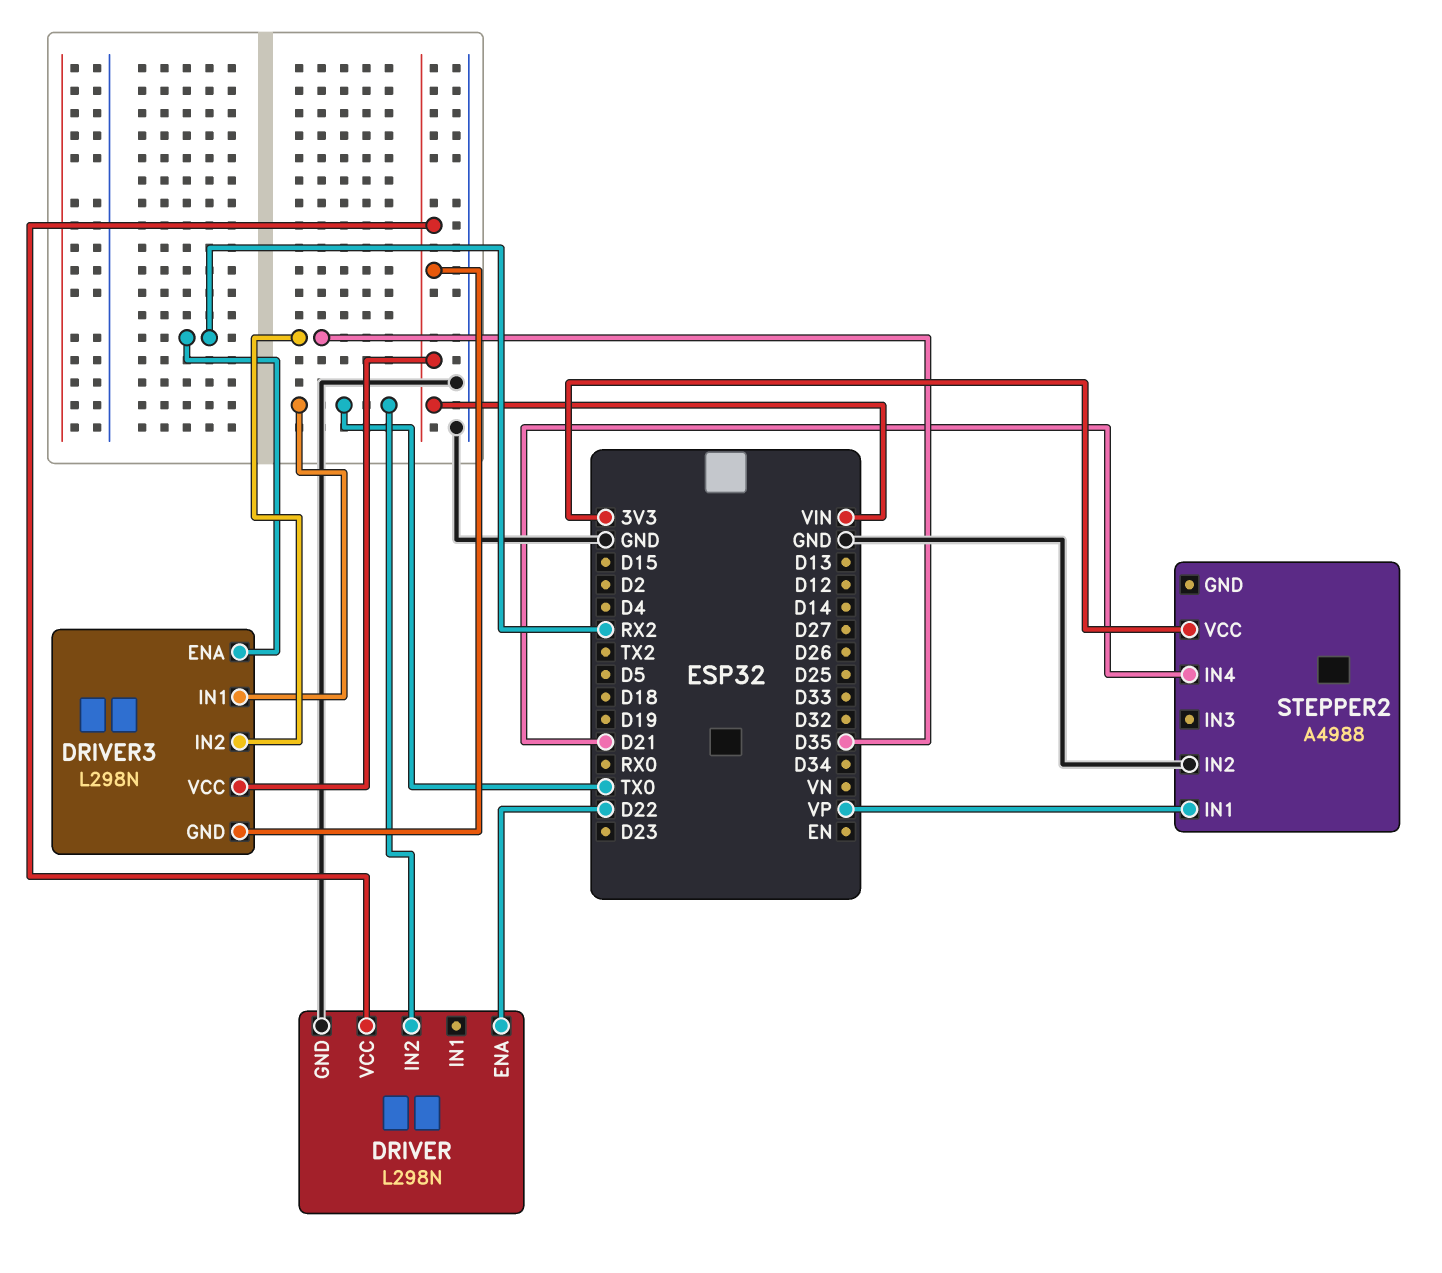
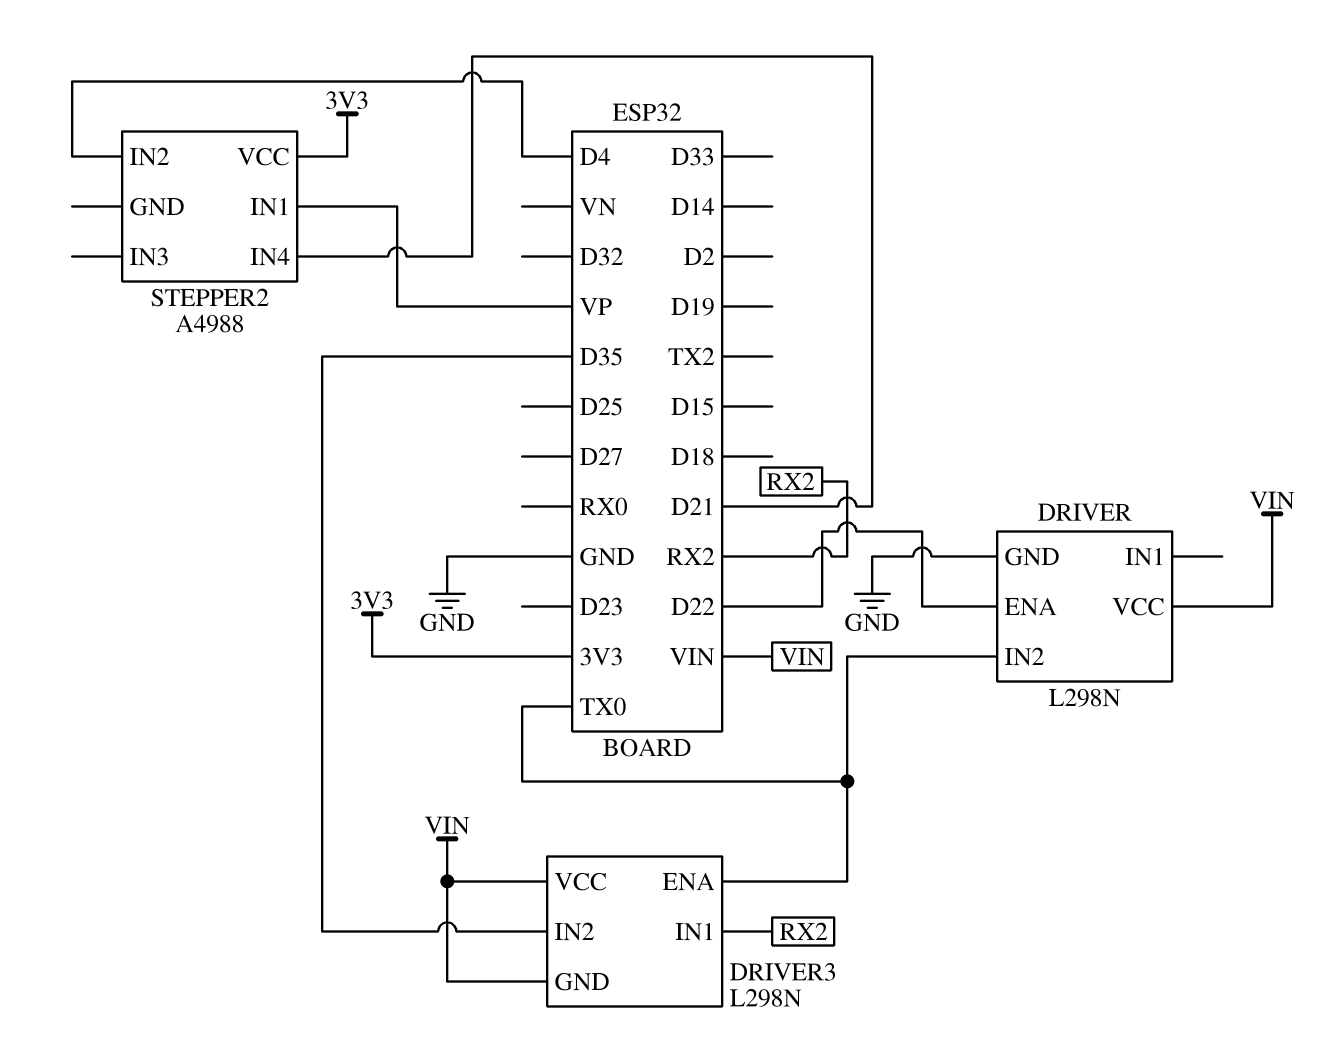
DRIVER3 pin ENA: RX2 -> TX0
DRIVER3 pin IN1: TX0 -> RX2
STEPPER2 pin IN2: GND -> D4

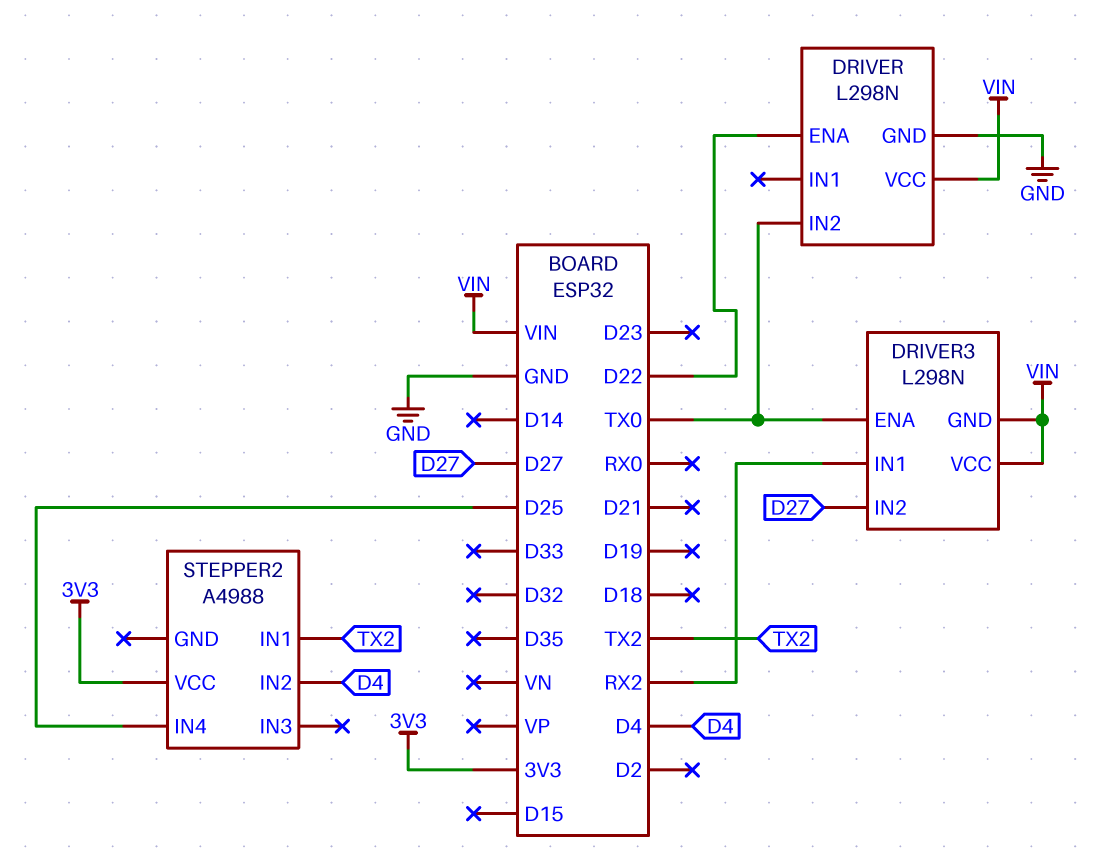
DRIVER3 pin IN2: D35 -> D27
STEPPER2 pin IN1: VP -> TX2
STEPPER2 pin IN4: D21 -> D25

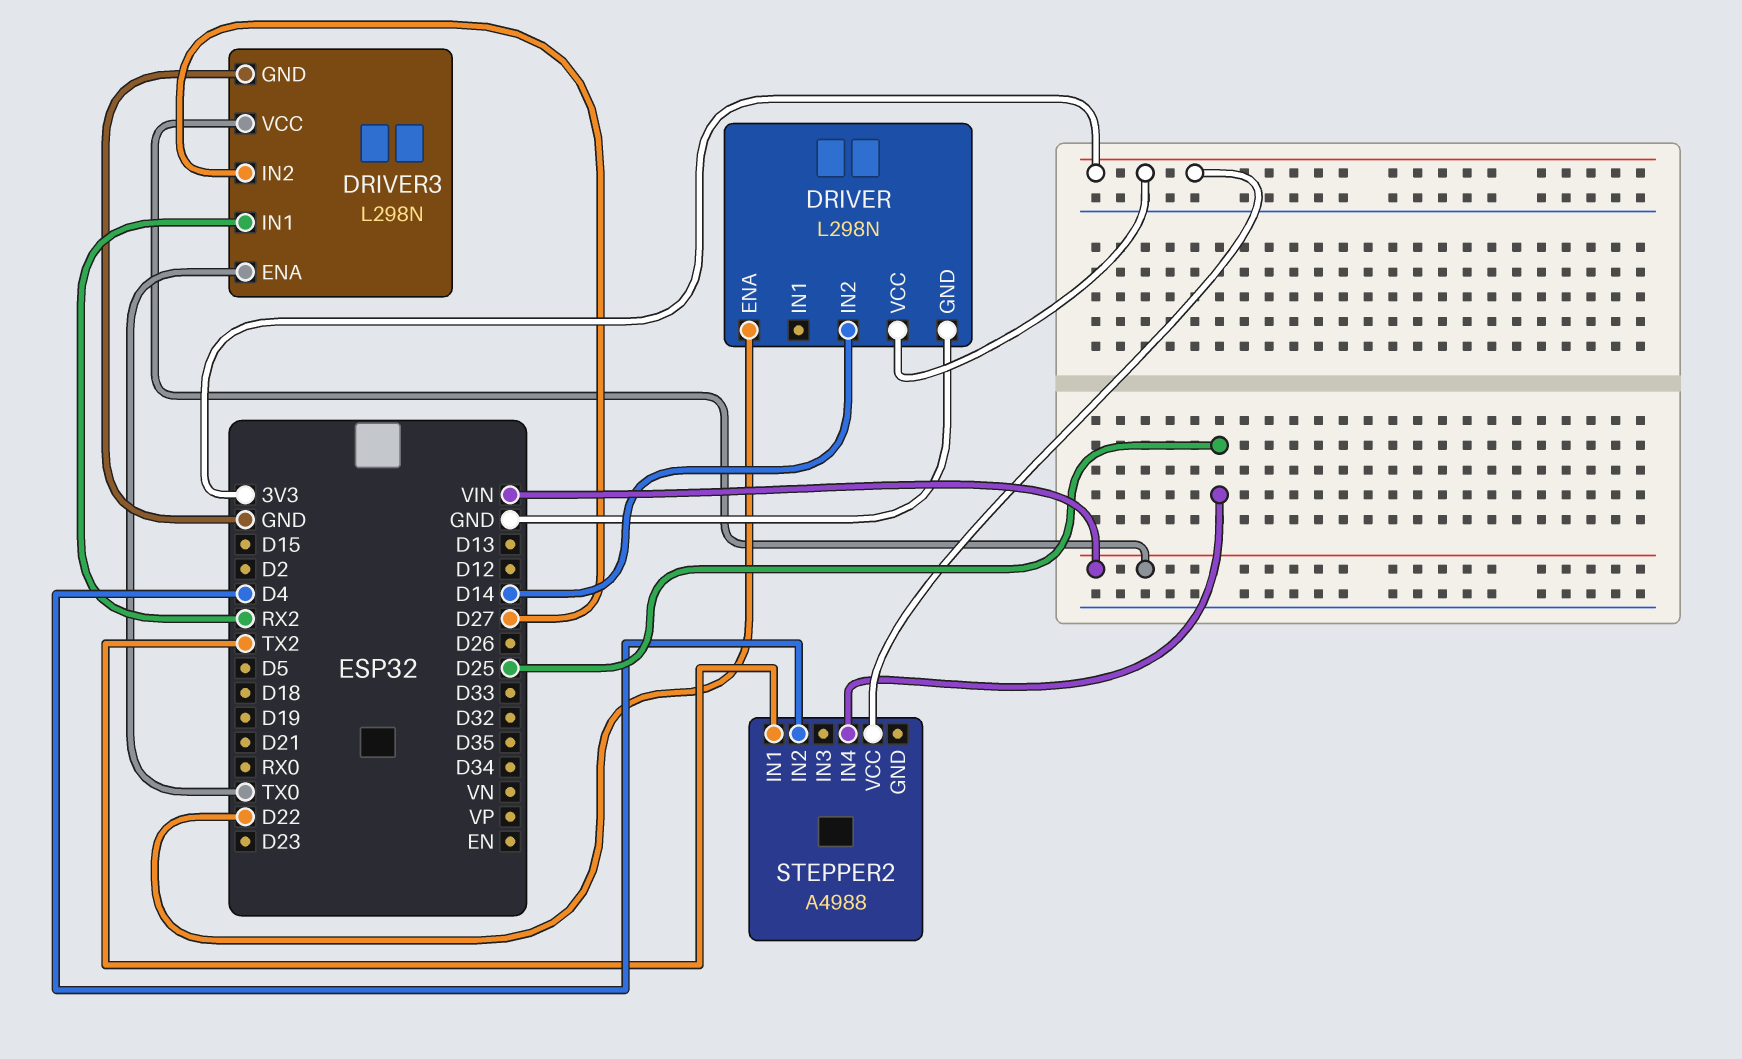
DRIVER pin IN2: TX0 -> D14
DRIVER pin VCC: VIN -> 3V3
DRIVER3 pin GND: VIN -> GND

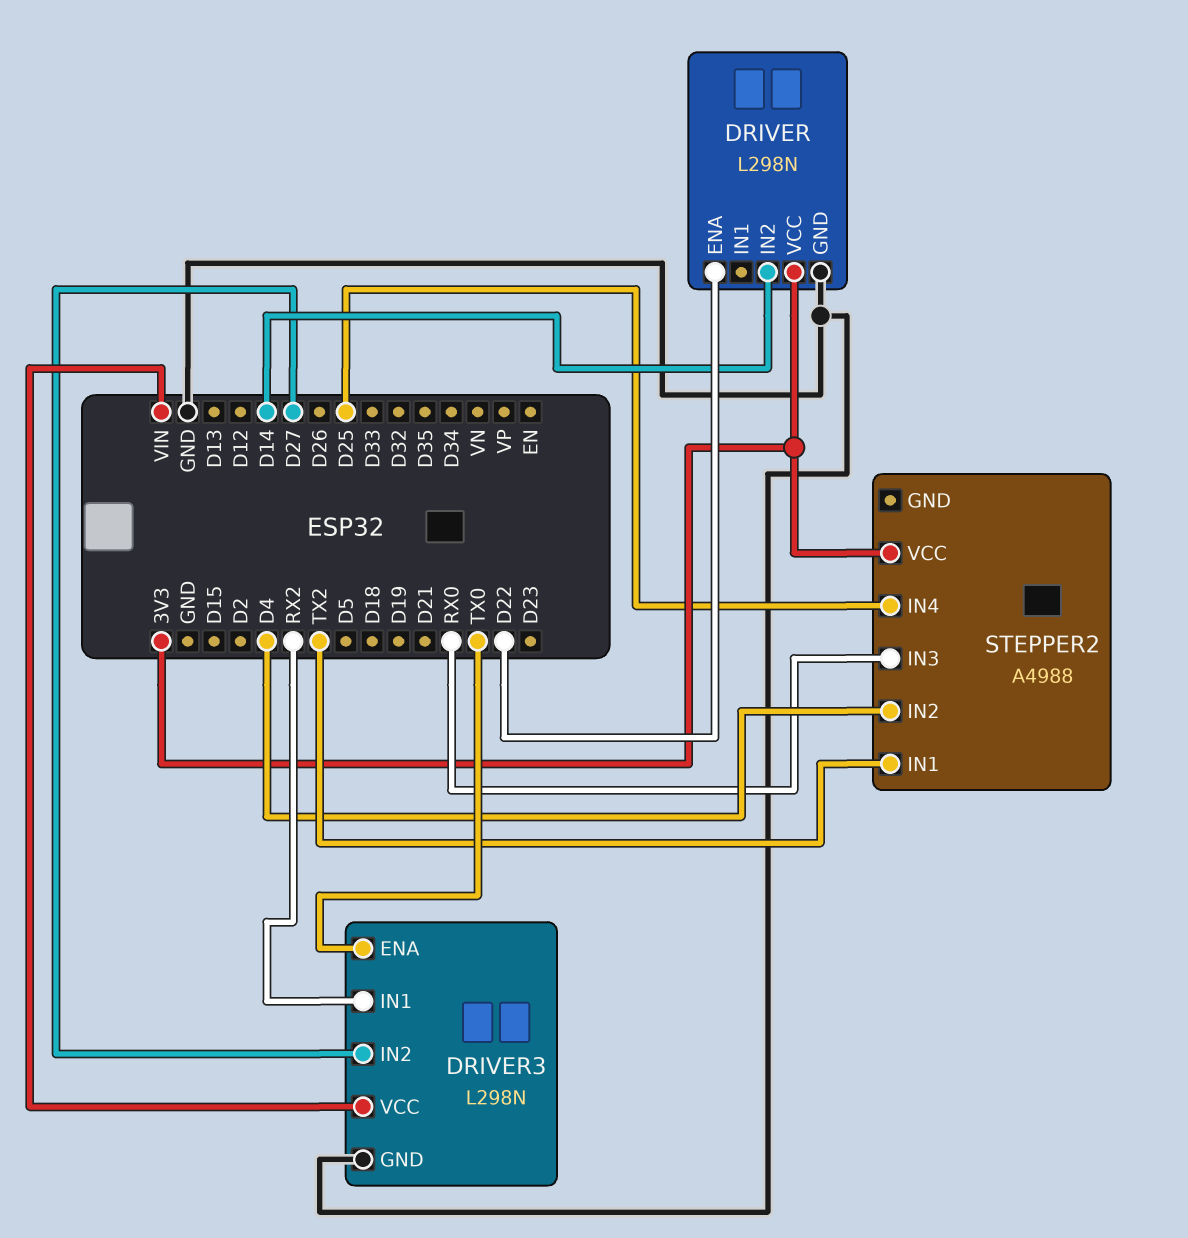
STEPPER2 pin IN3: none -> RX0

